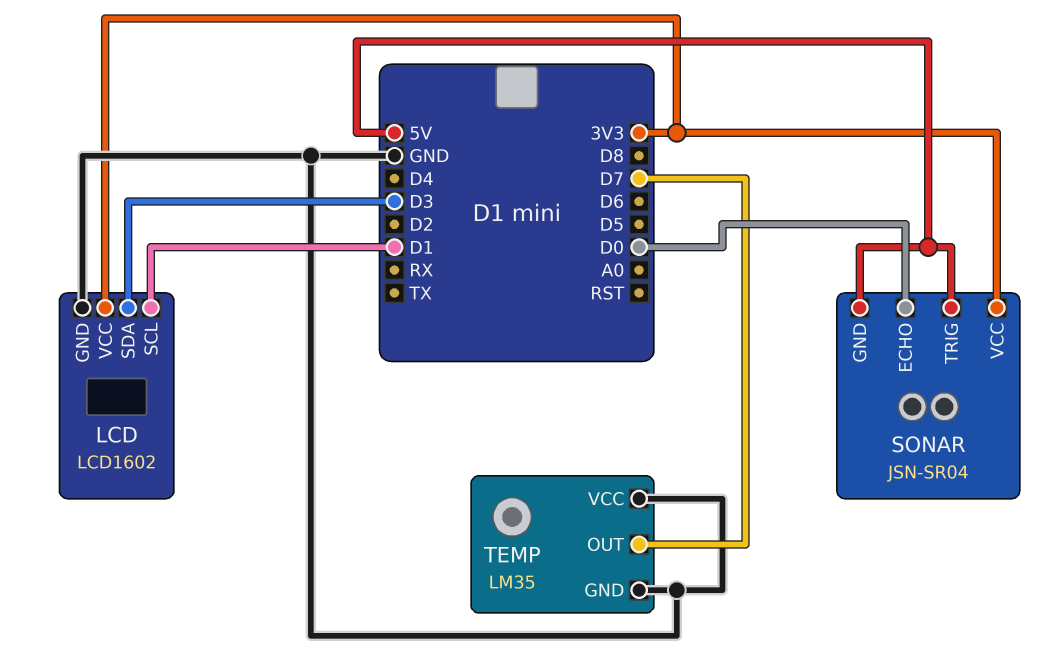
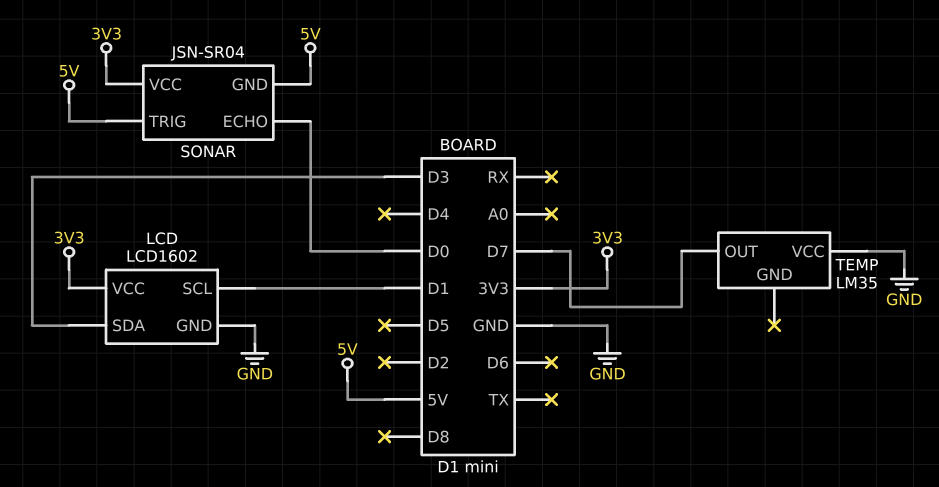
TEMP pin GND: GND -> none

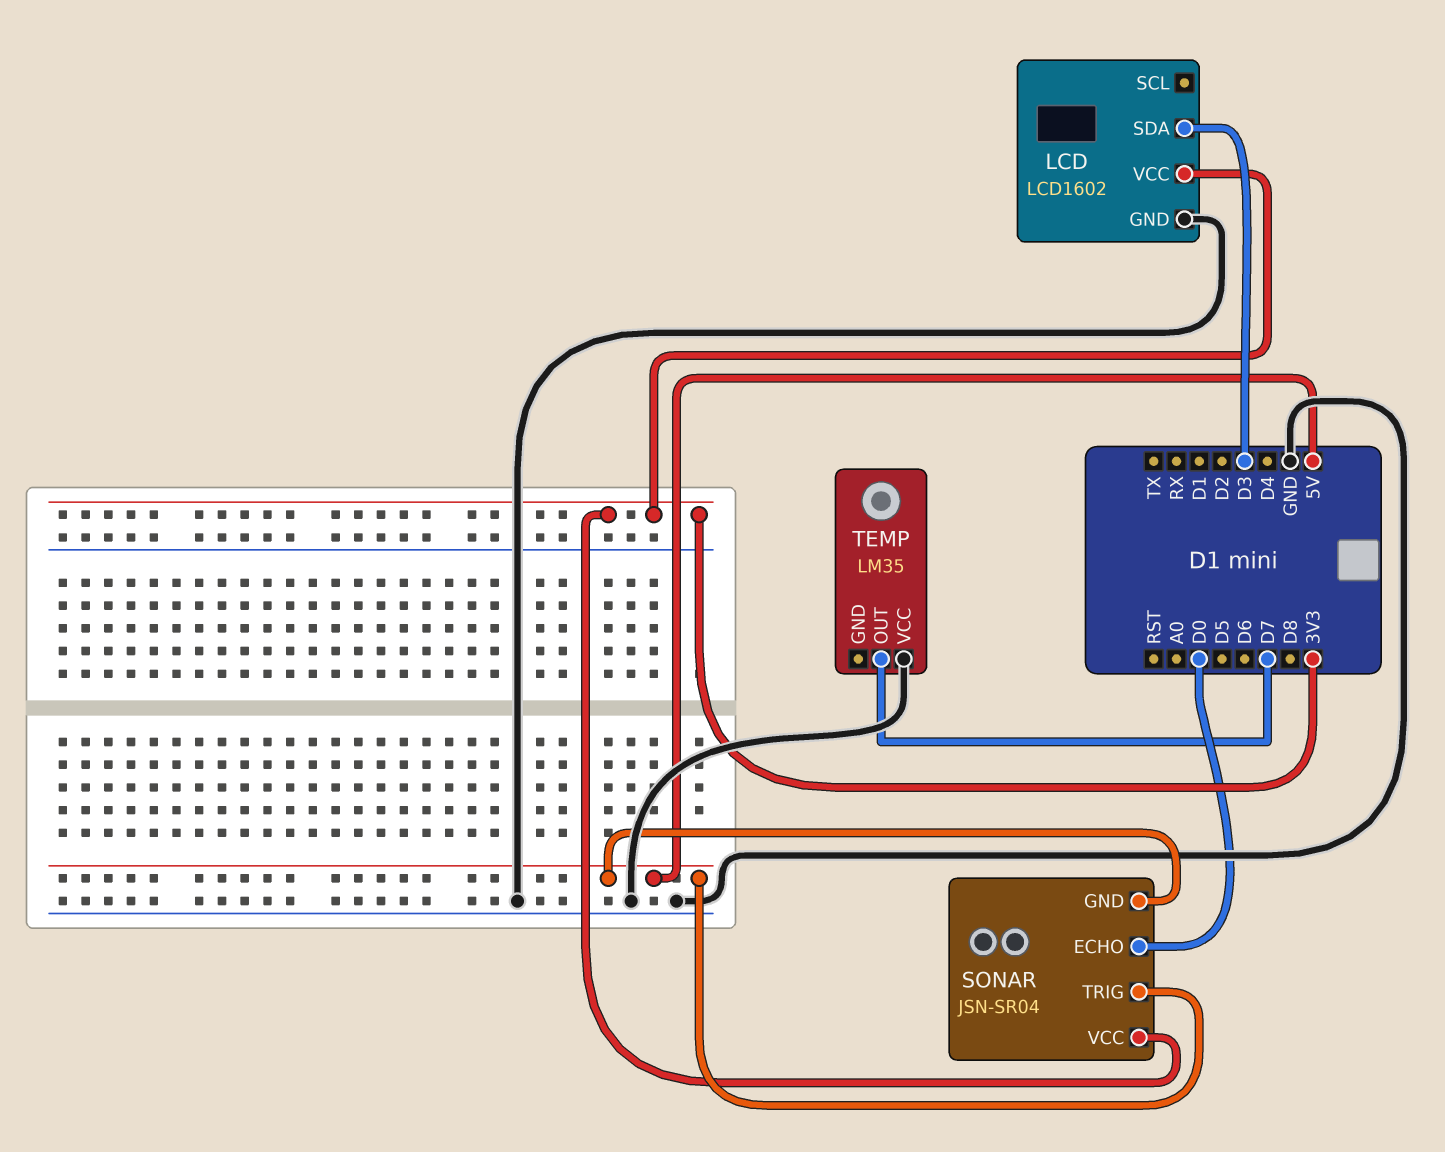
LCD pin SCL: D1 -> none

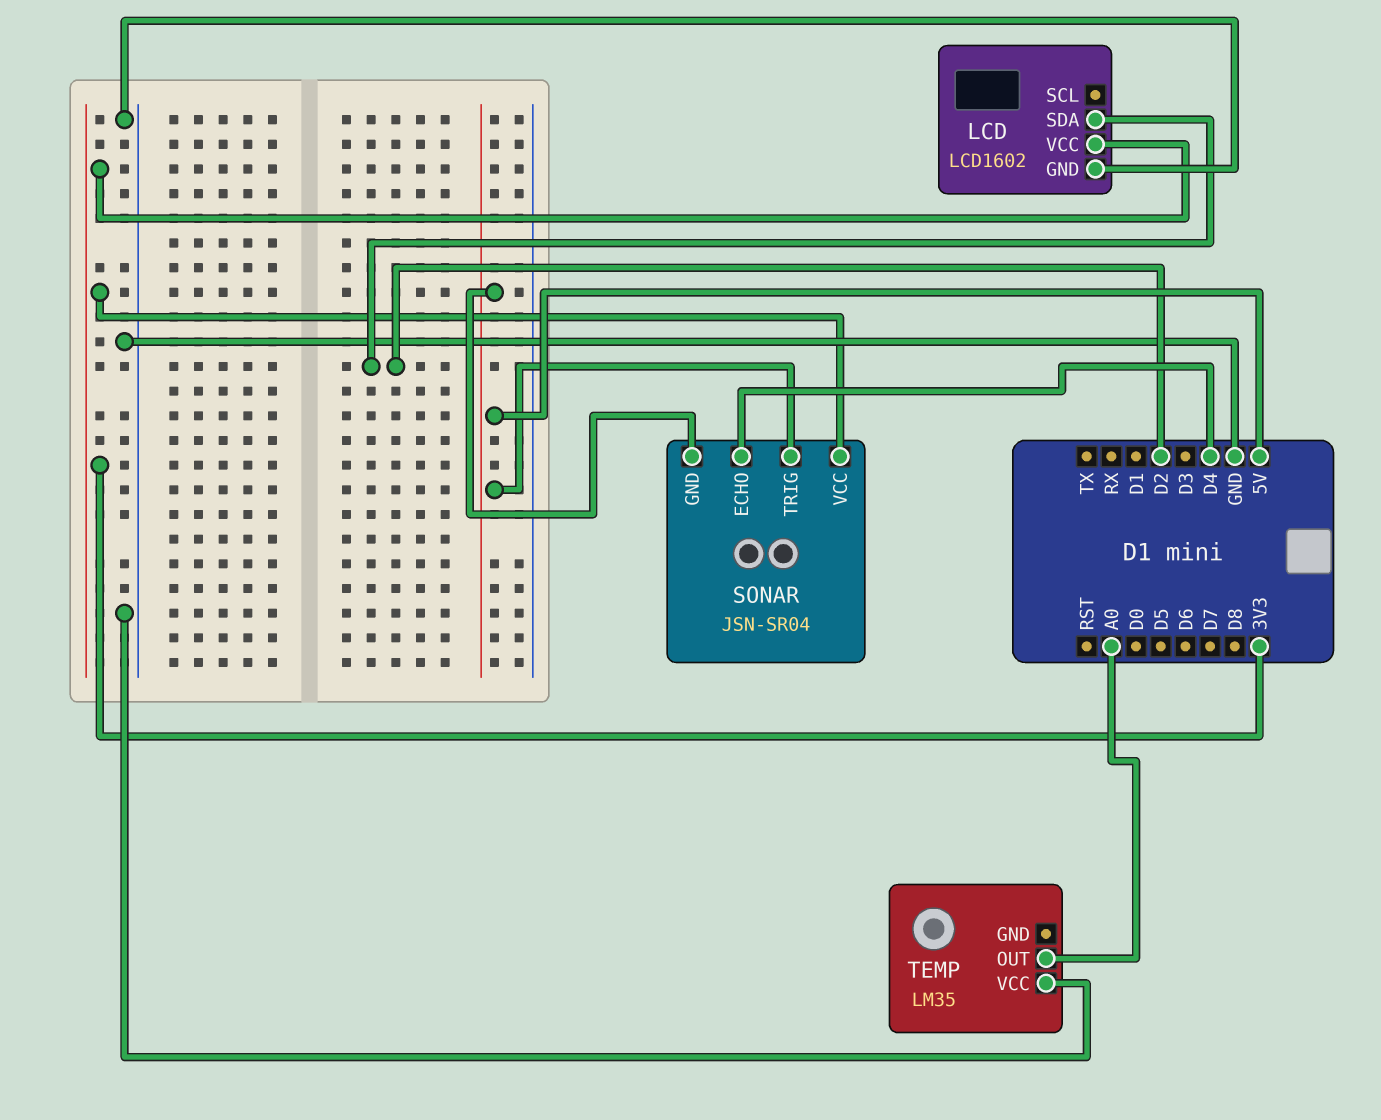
LCD pin SDA: D3 -> D2
SONAR pin ECHO: D0 -> D4
TEMP pin OUT: D7 -> A0

